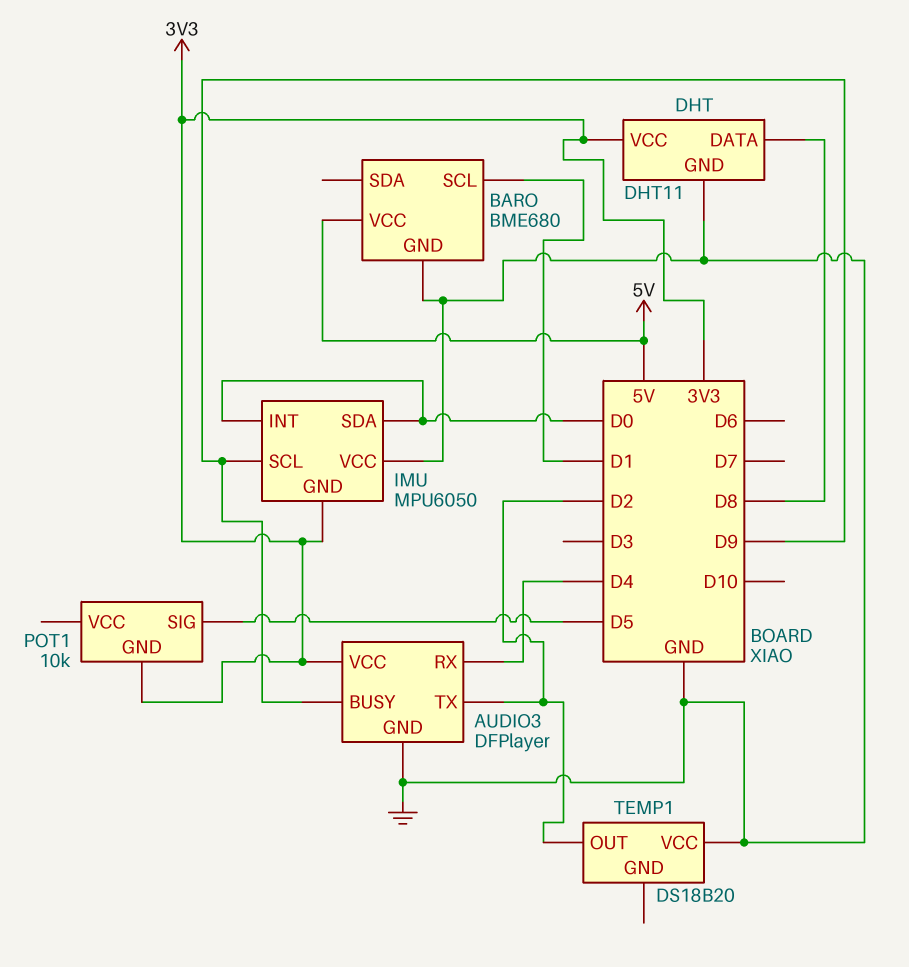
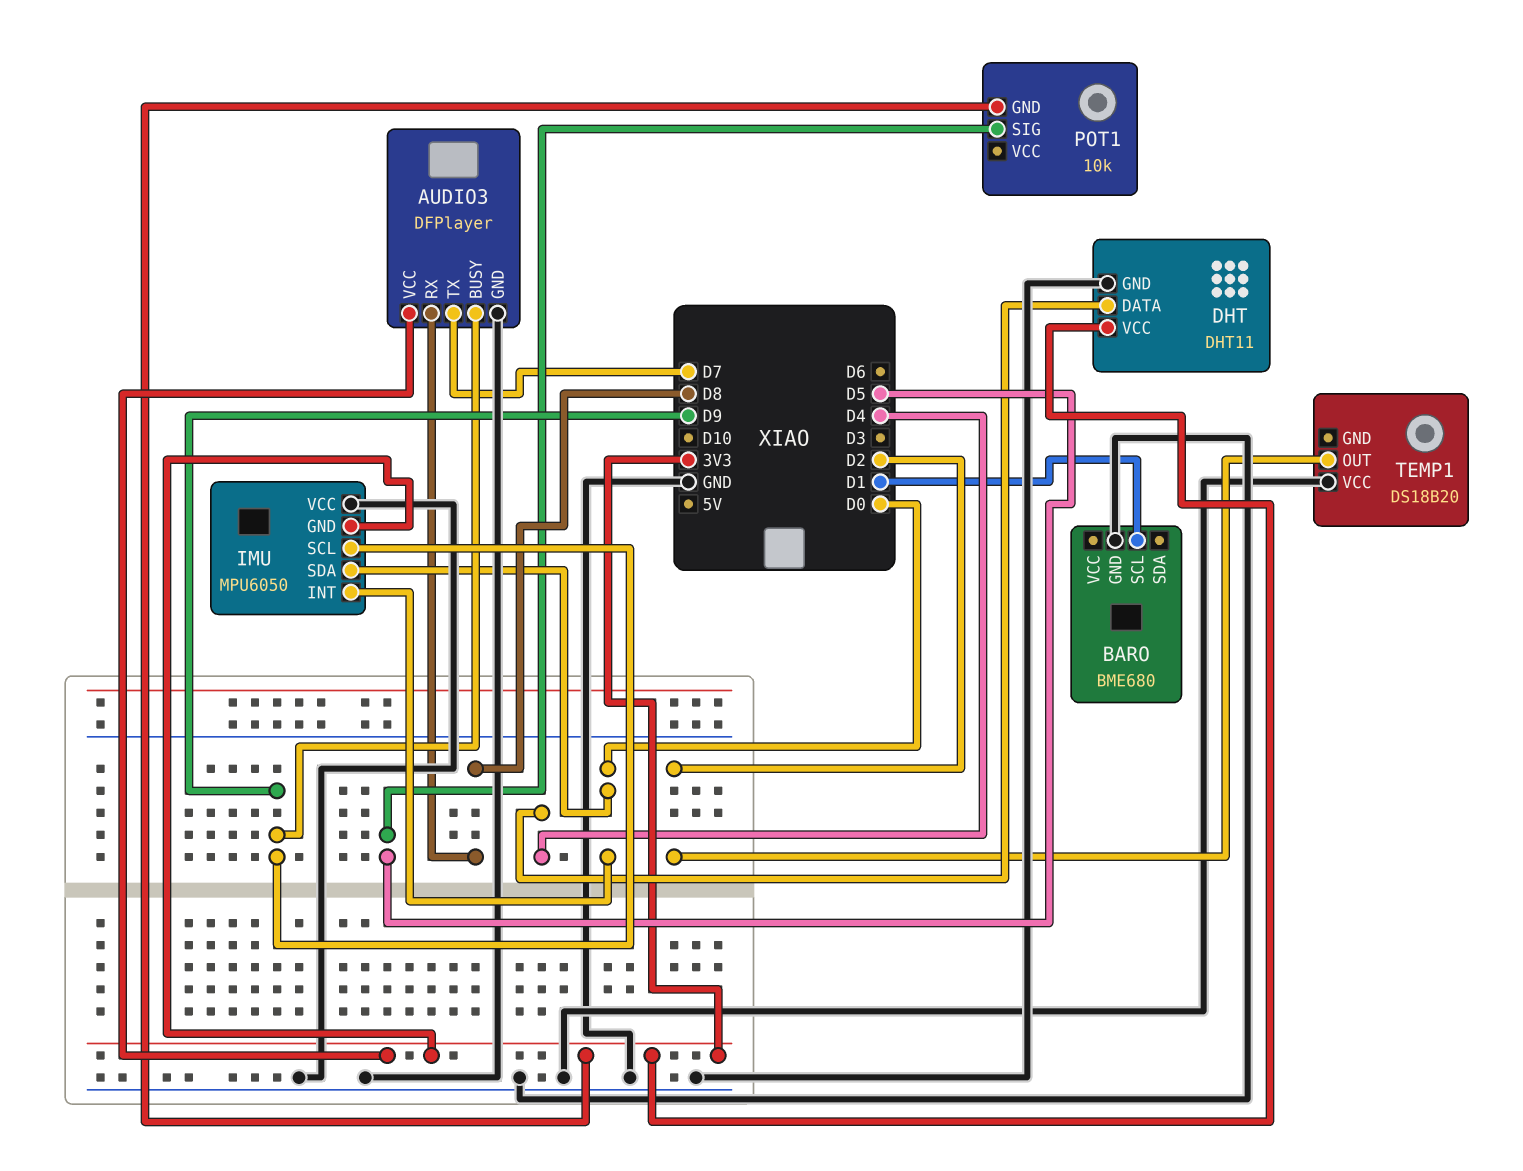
AUDIO3 pin RX: D4 -> D8
AUDIO3 pin TX: D2 -> D7
BARO pin VCC: 5V -> none
DHT pin DATA: D8 -> D4

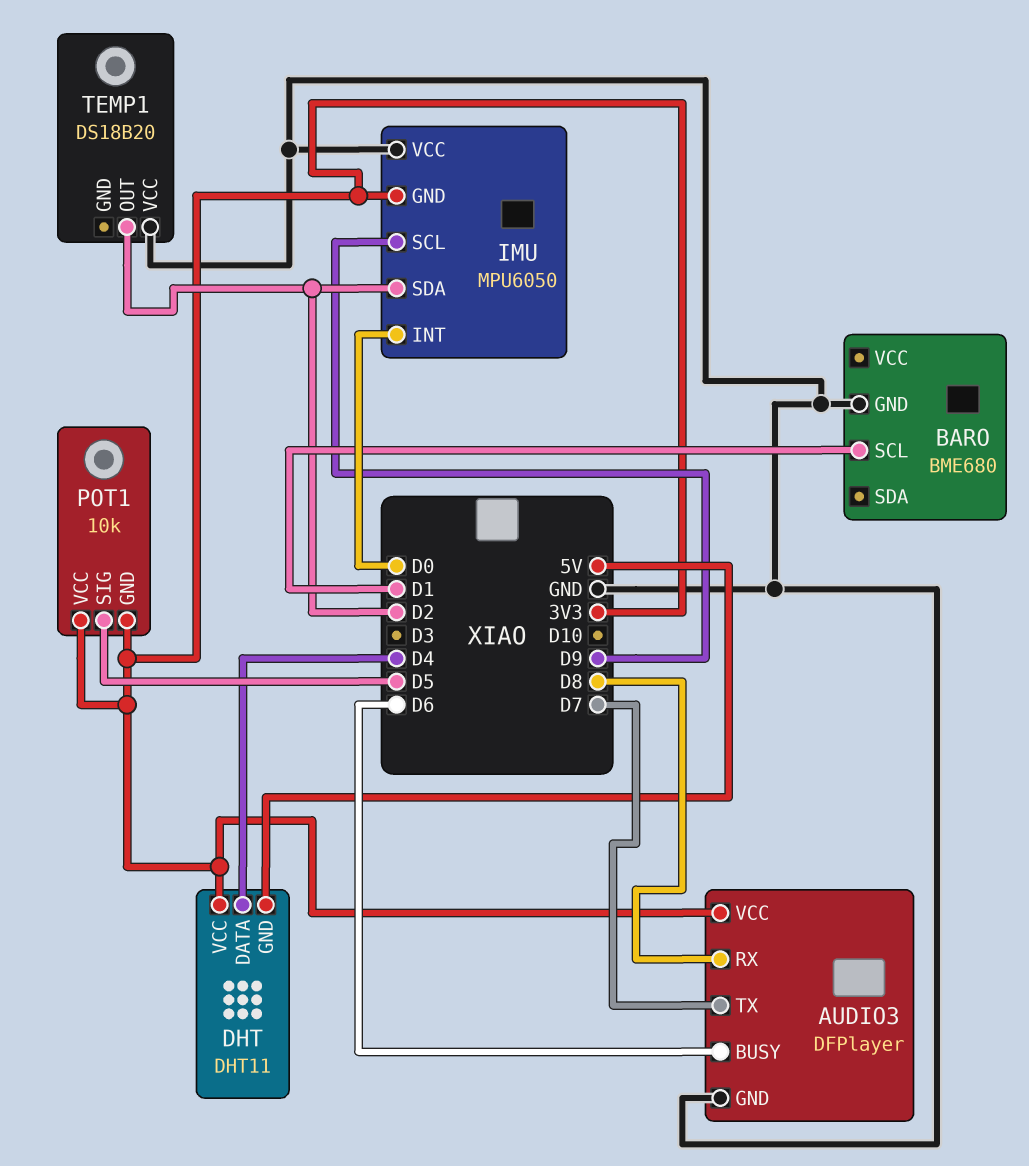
AUDIO3 pin BUSY: D9 -> D6
DHT pin GND: GND -> 5V
IMU pin SDA: D0 -> D2
POT1 pin VCC: none -> 3V3

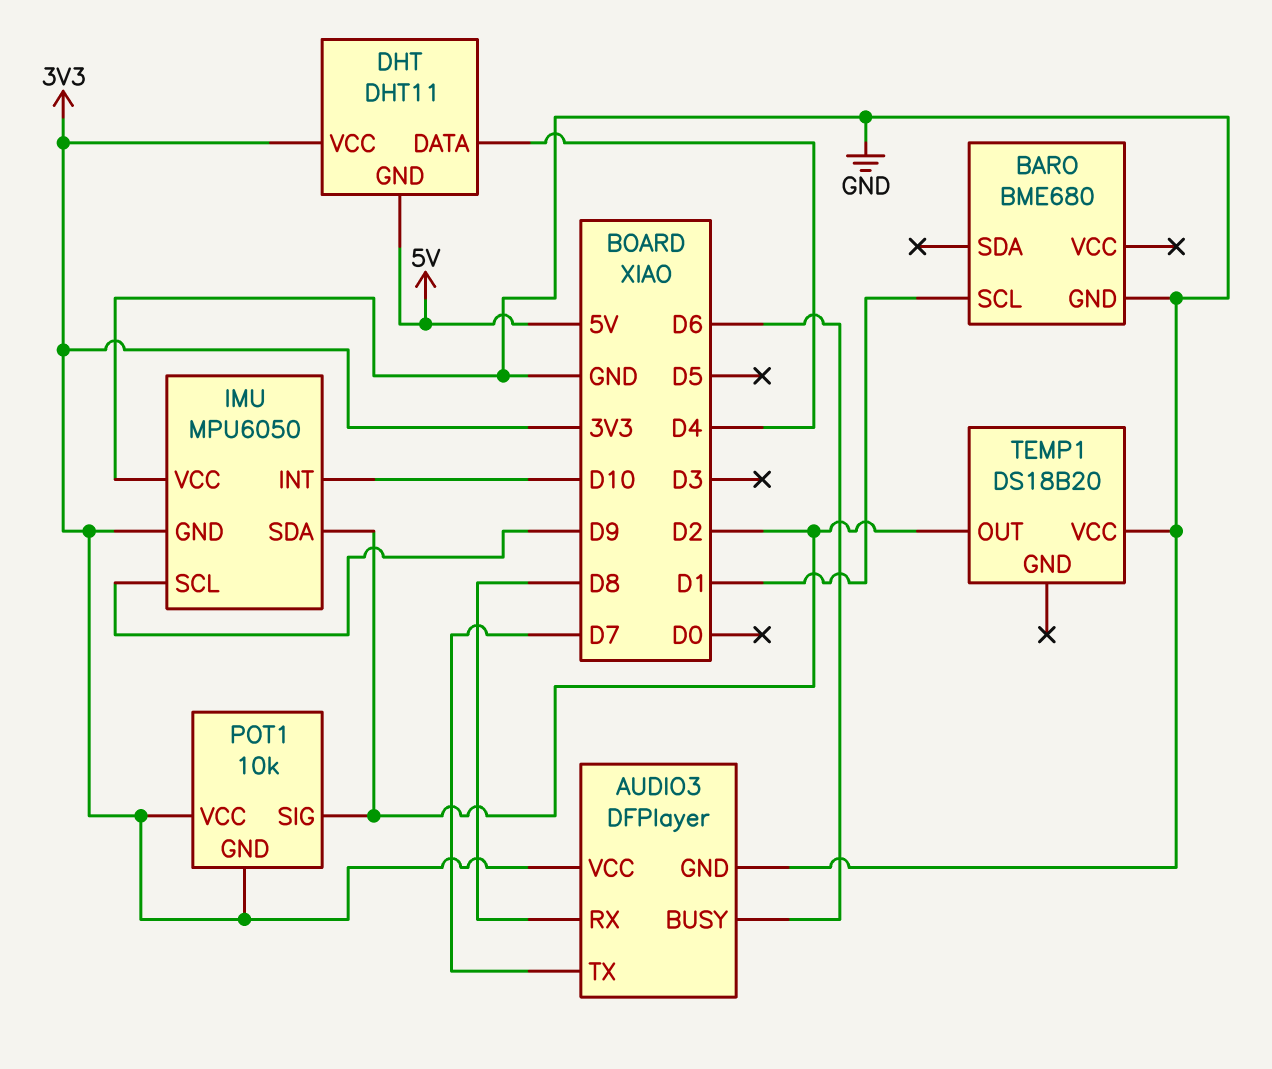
IMU pin INT: D0 -> D10
POT1 pin SIG: D5 -> D2

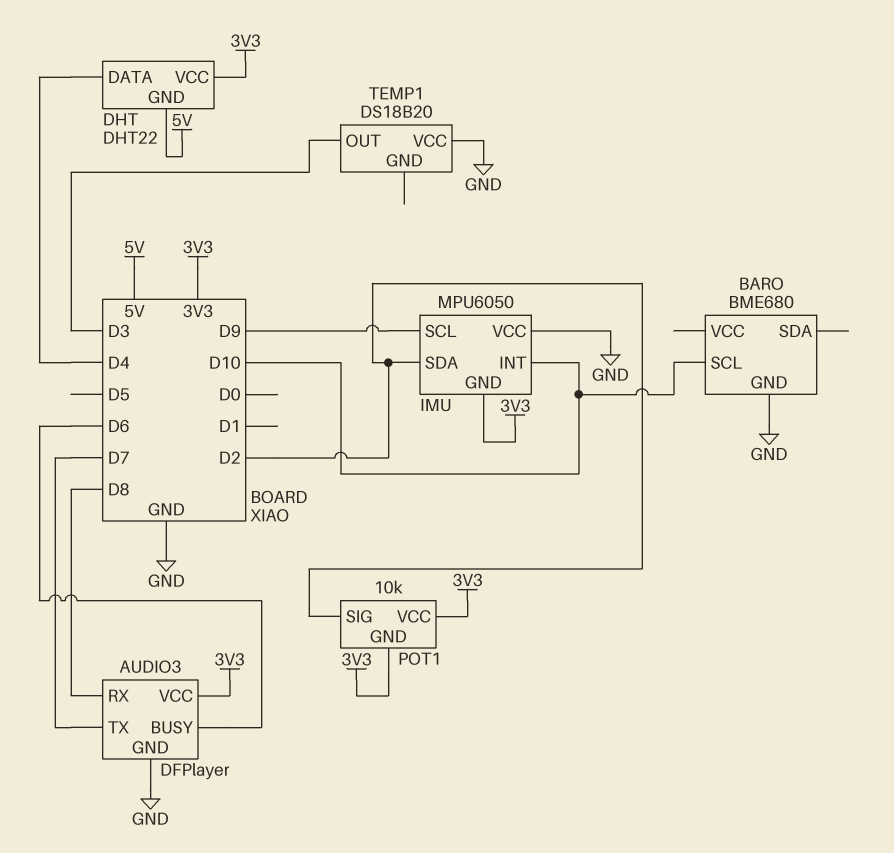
BARO pin SCL: D1 -> D10
DHT: DHT11 -> DHT22
TEMP1 pin OUT: D2 -> D3

